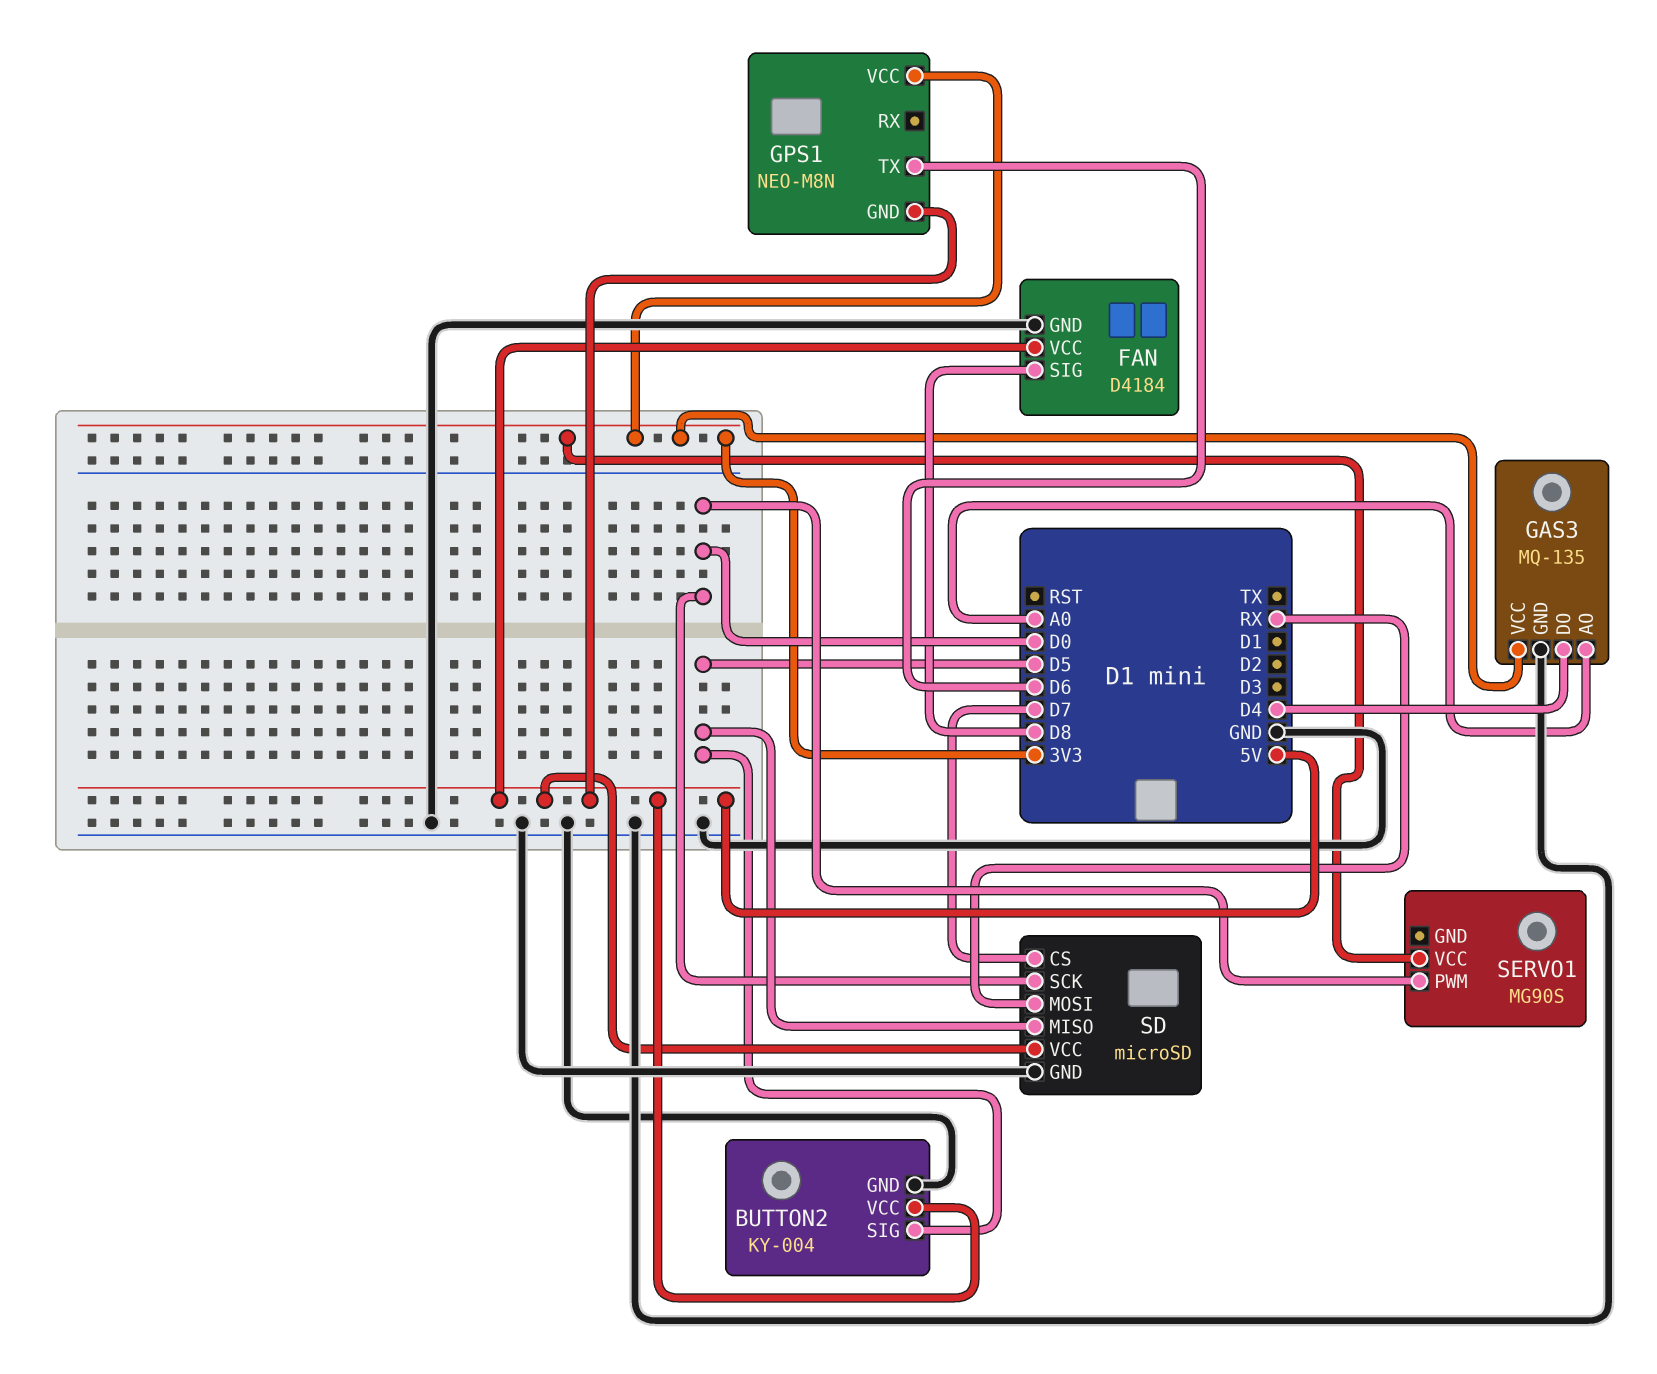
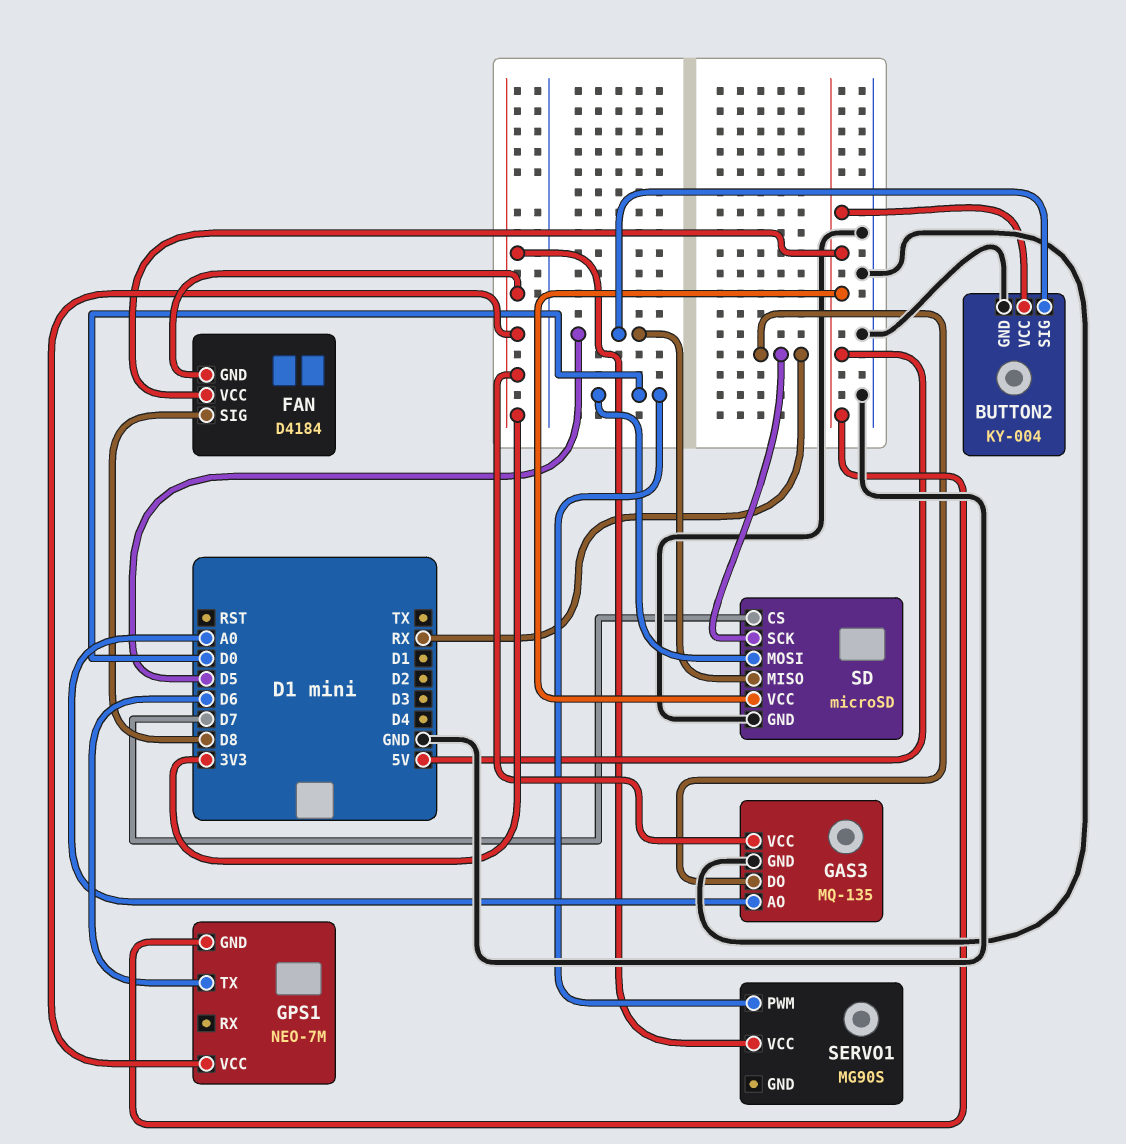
FAN pin GND: GND -> 3V3
GAS3 pin DO: D4 -> RX
GPS1: NEO-M8N -> NEO-7M
SD pin MOSI: RX -> D0
SD pin SCK: D0 -> RX

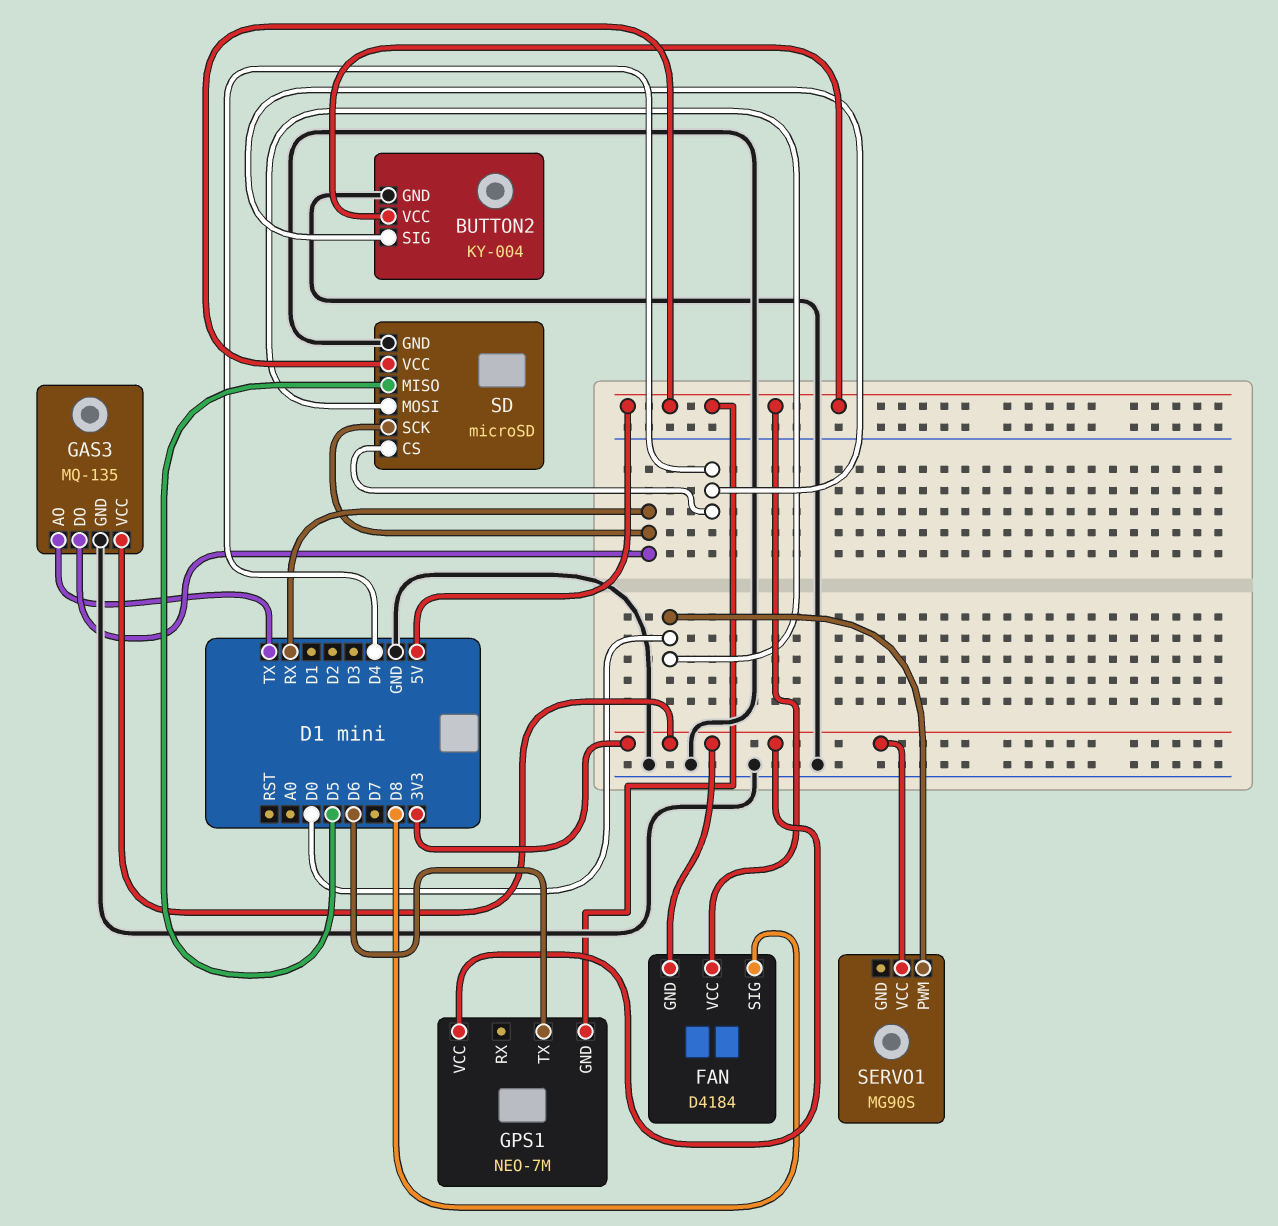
BUTTON2 pin SIG: D5 -> D4
GAS3 pin AO: A0 -> TX
SD pin CS: D7 -> D4

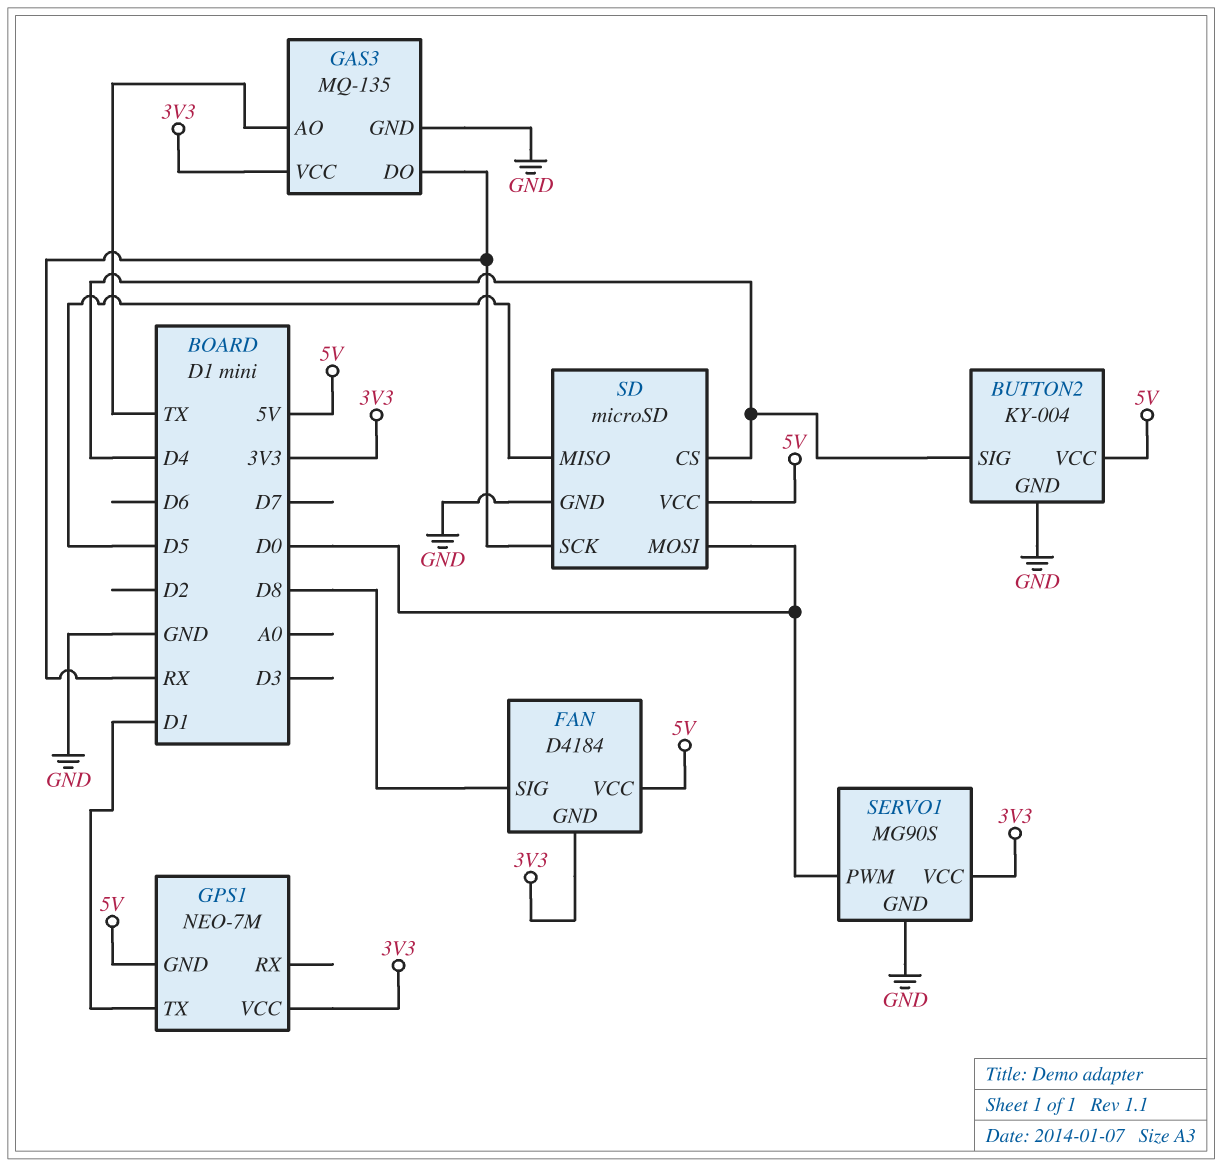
GPS1 pin TX: D6 -> D1
SERVO1 pin GND: none -> GND

